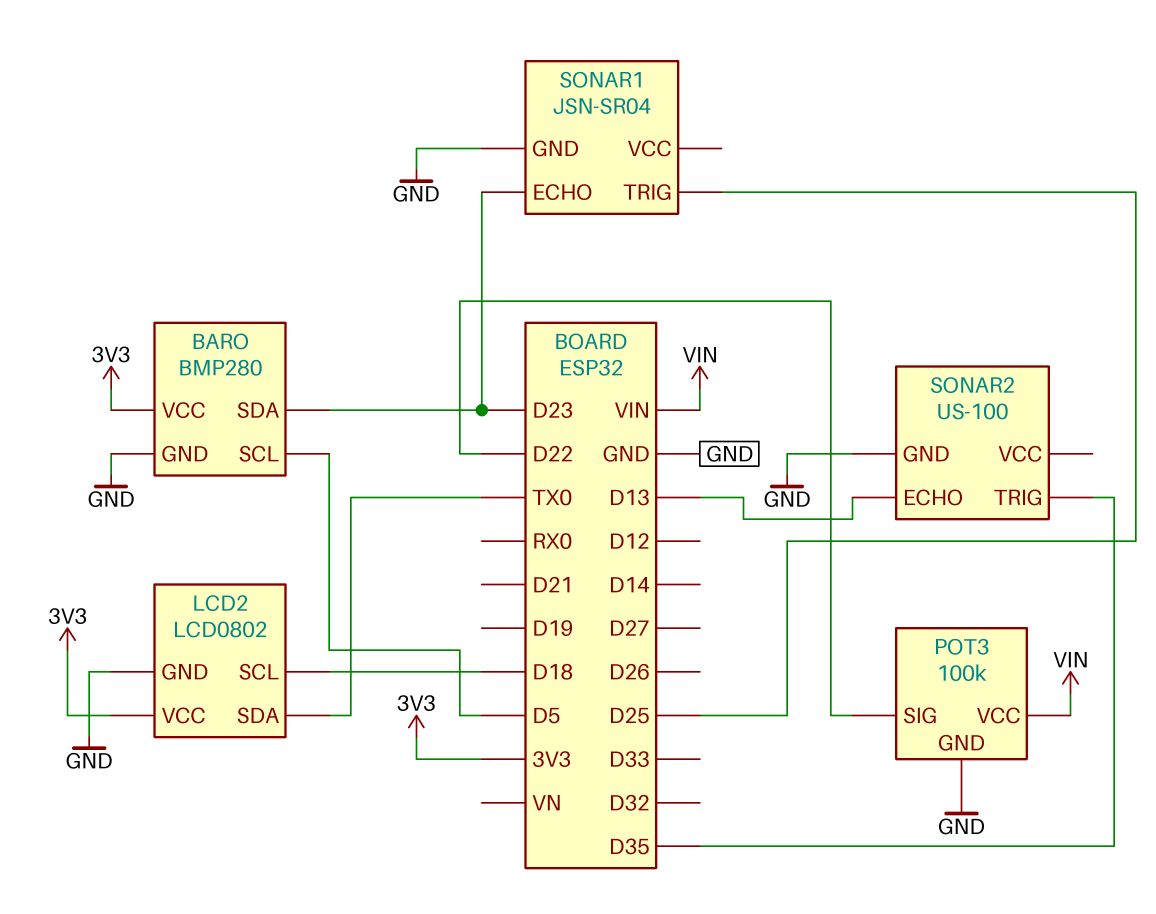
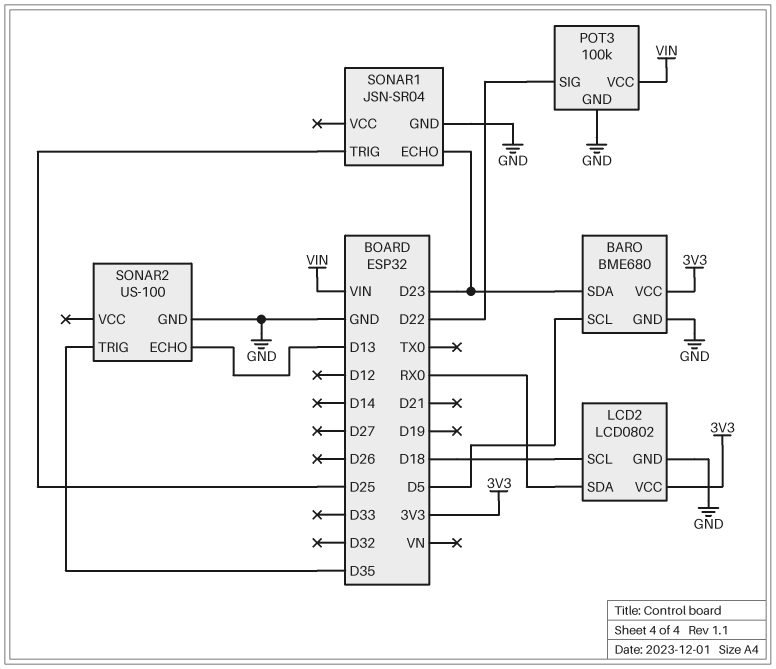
BARO: BMP280 -> BME680
LCD2 pin SDA: TX0 -> RX0

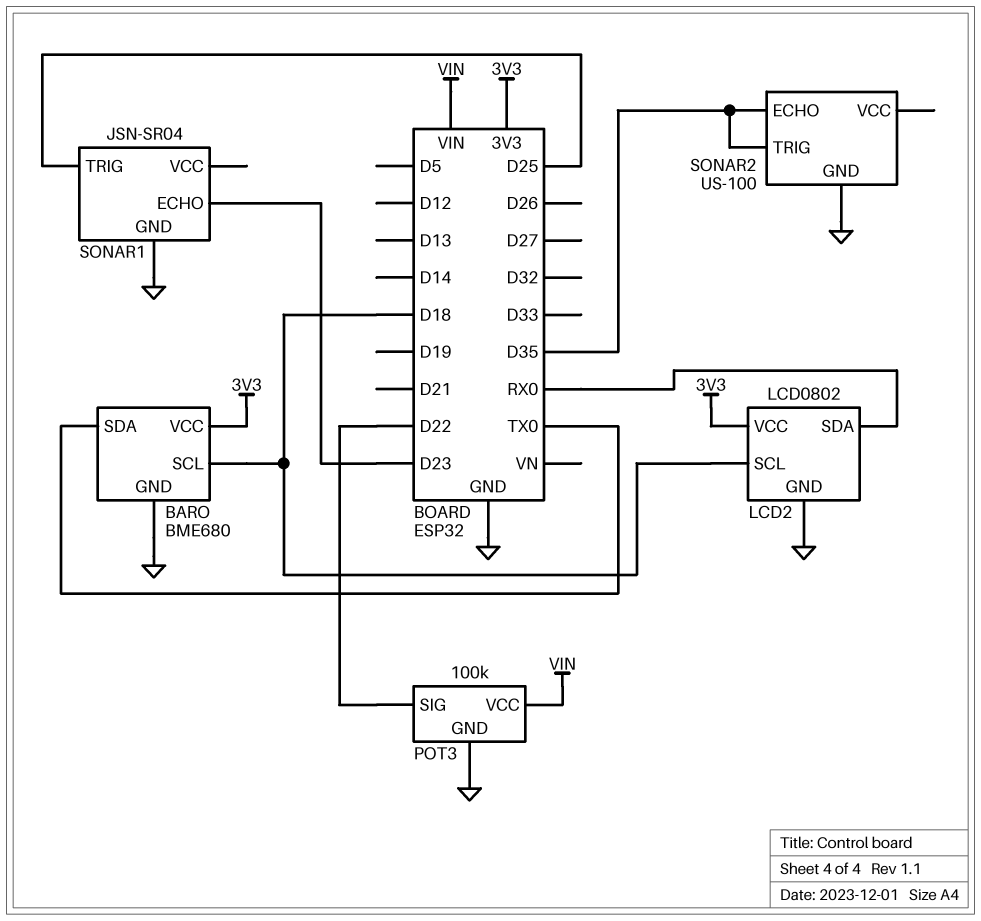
BARO pin SCL: D5 -> D18
BARO pin SDA: D23 -> TX0
SONAR2 pin ECHO: D13 -> D35

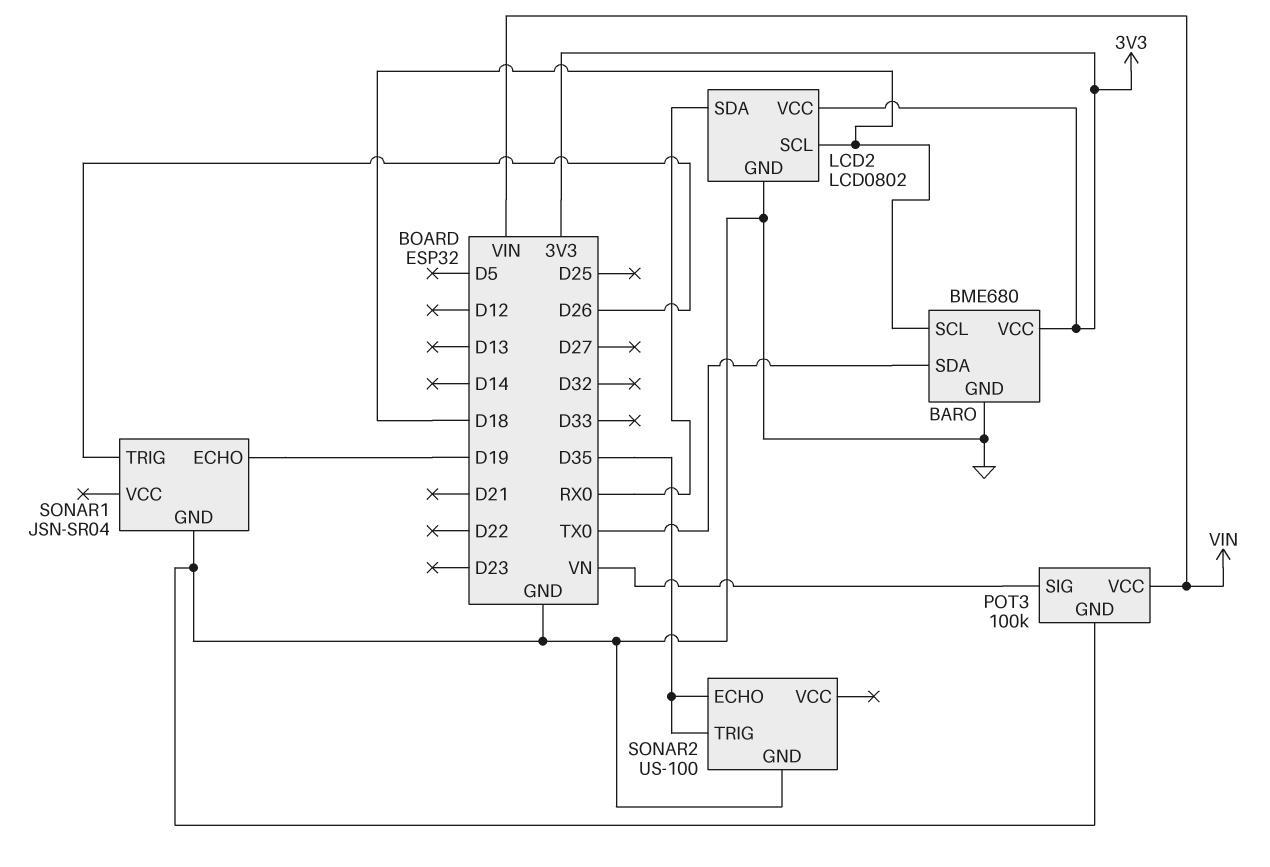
POT3 pin SIG: D22 -> VN
SONAR1 pin ECHO: D23 -> D19
SONAR1 pin TRIG: D25 -> D26

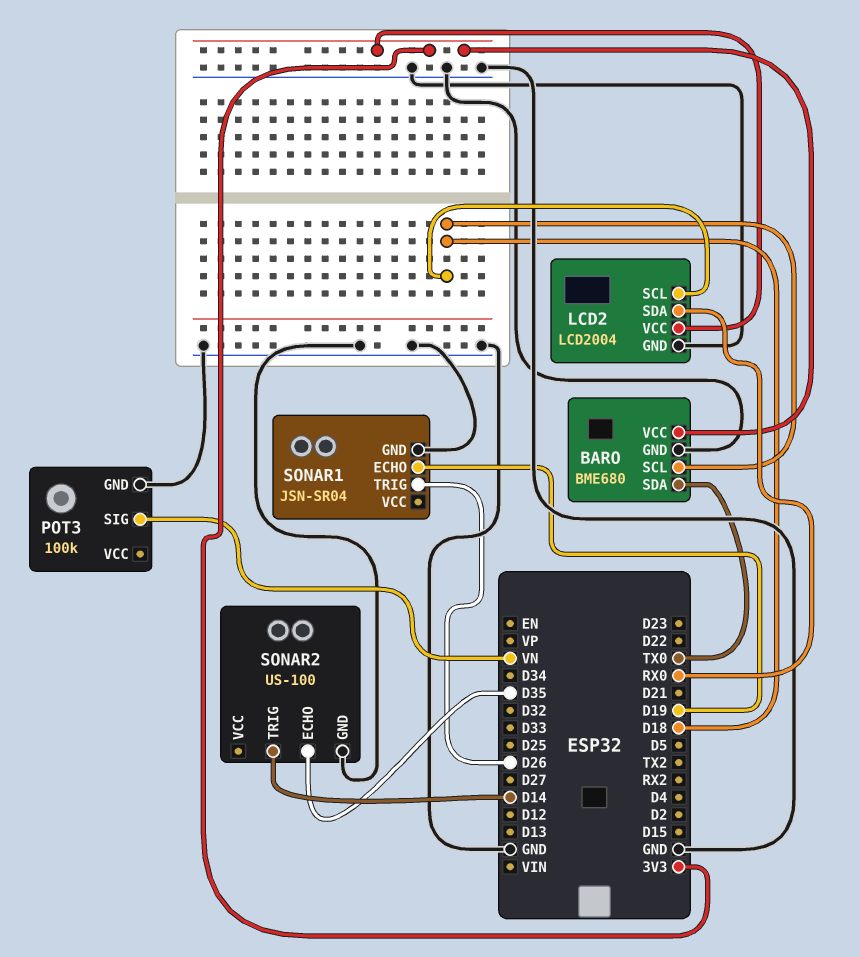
LCD2: LCD0802 -> LCD2004
POT3 pin VCC: VIN -> none
SONAR2 pin TRIG: D35 -> D14

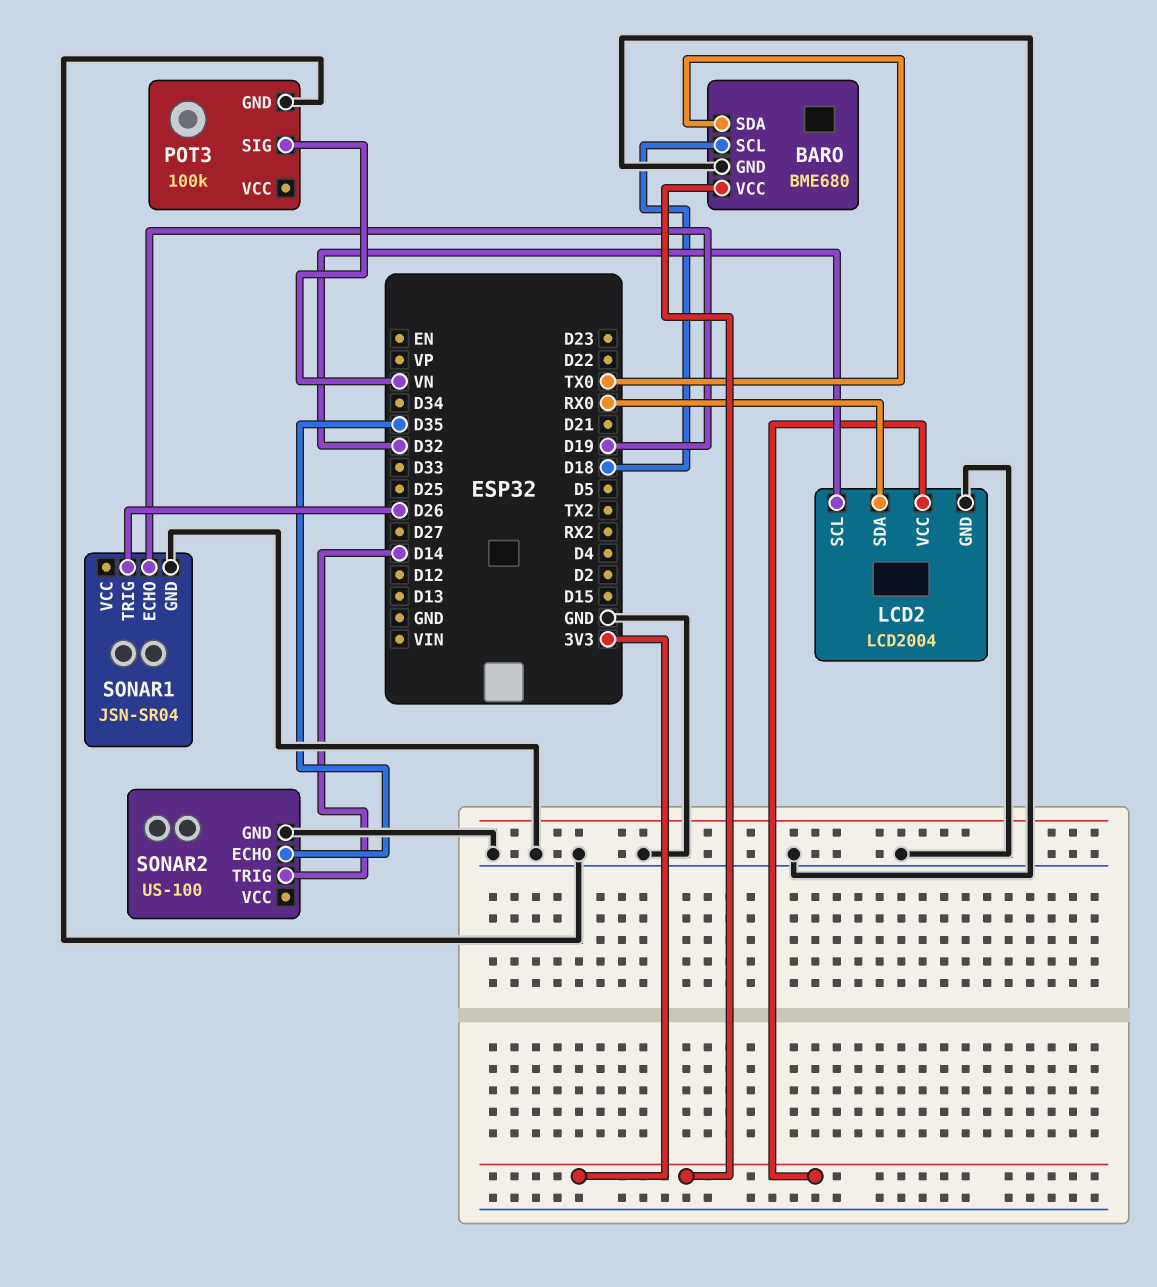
LCD2 pin SCL: D18 -> D32

